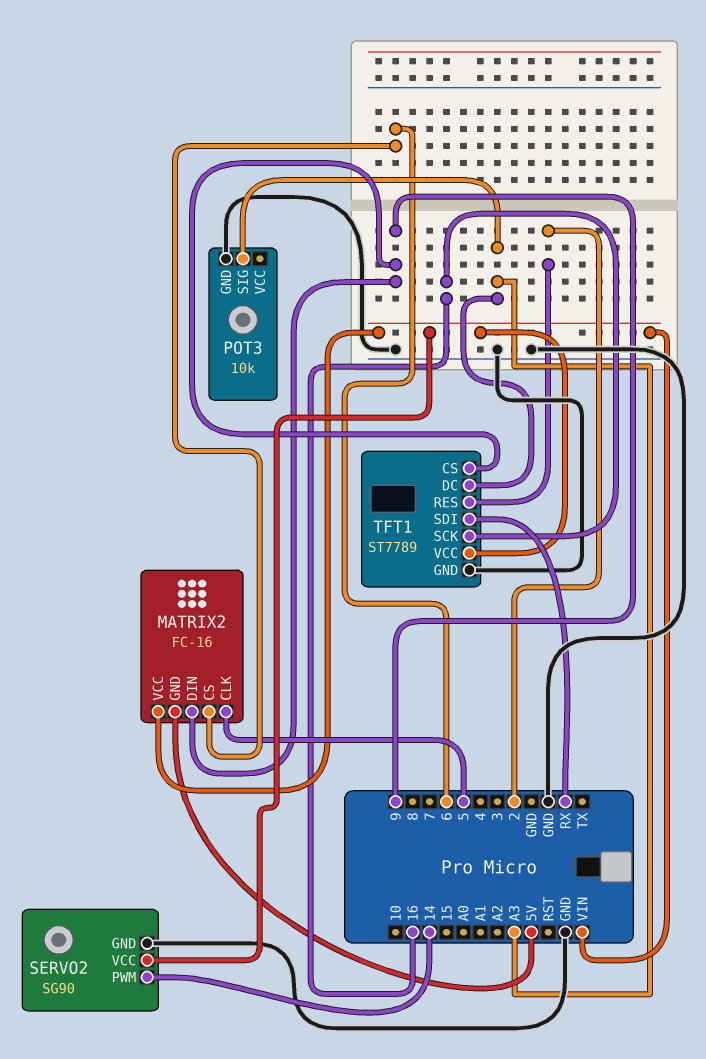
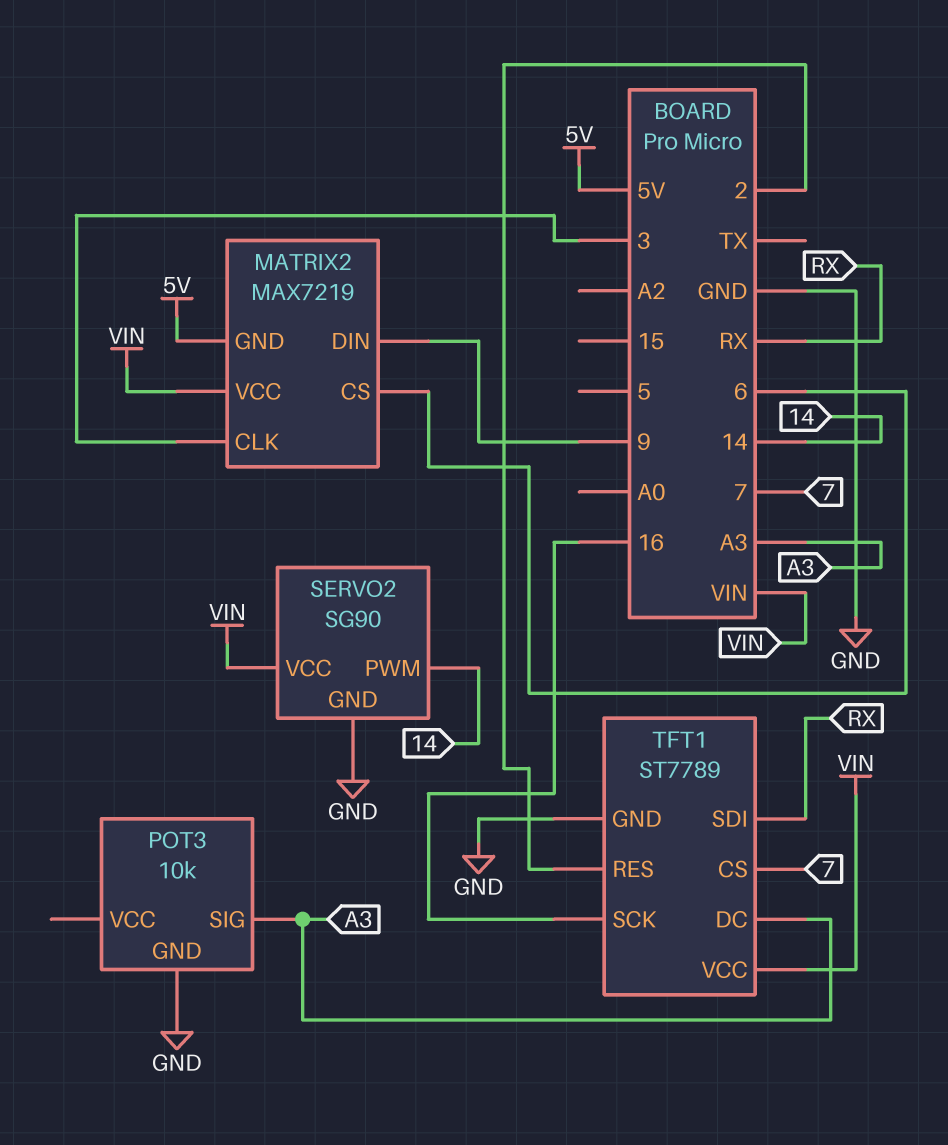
MATRIX2: FC-16 -> MAX7219
MATRIX2 pin CLK: 5 -> 3
TFT1 pin CS: 9 -> 7

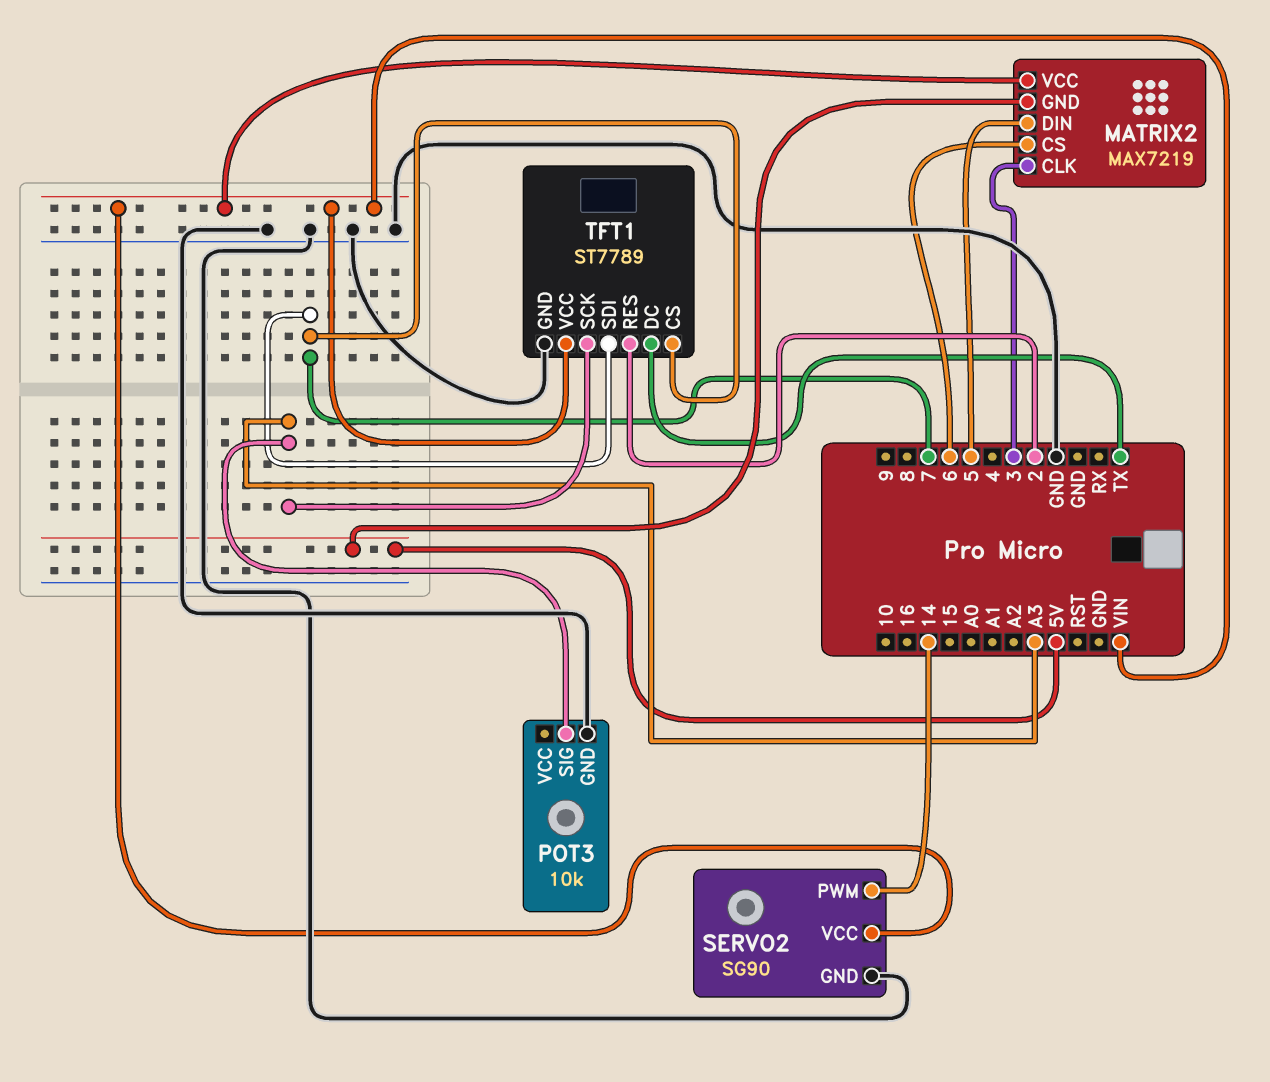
MATRIX2 pin DIN: 9 -> 5
TFT1 pin DC: A3 -> TX
TFT1 pin SCK: 16 -> A3
TFT1 pin SDI: RX -> 7

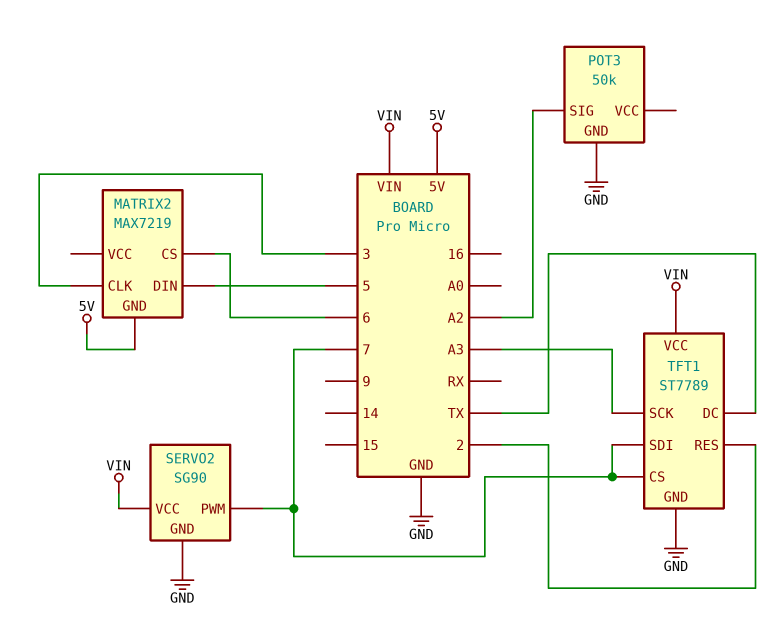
MATRIX2 pin VCC: VIN -> none
POT3: 10k -> 50k
POT3 pin SIG: A3 -> A2
SERVO2 pin PWM: 14 -> 7

